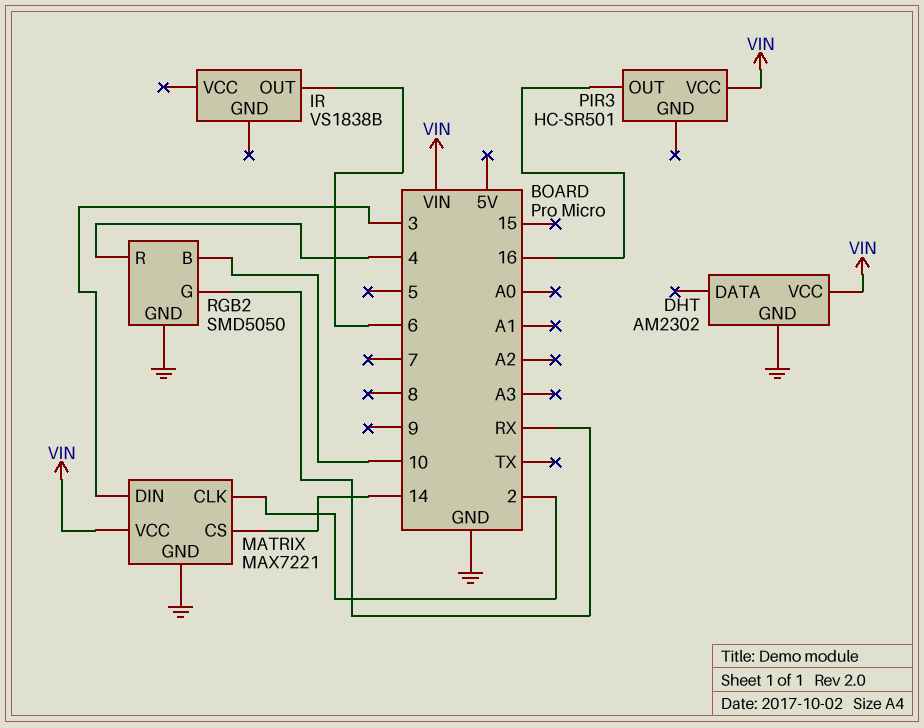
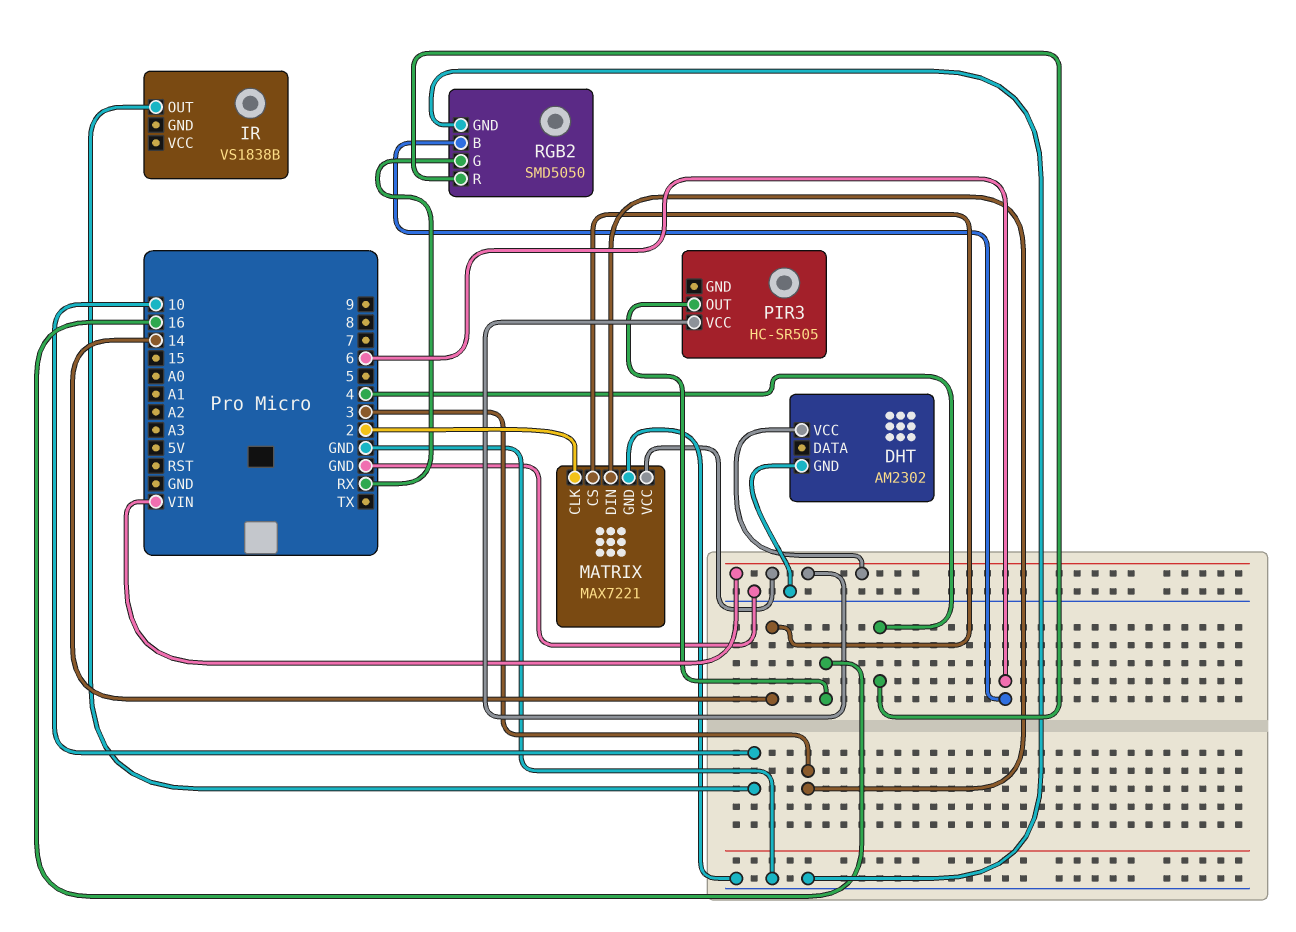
IR pin OUT: 6 -> 10
PIR3: HC-SR501 -> HC-SR505
RGB2 pin B: 10 -> 6

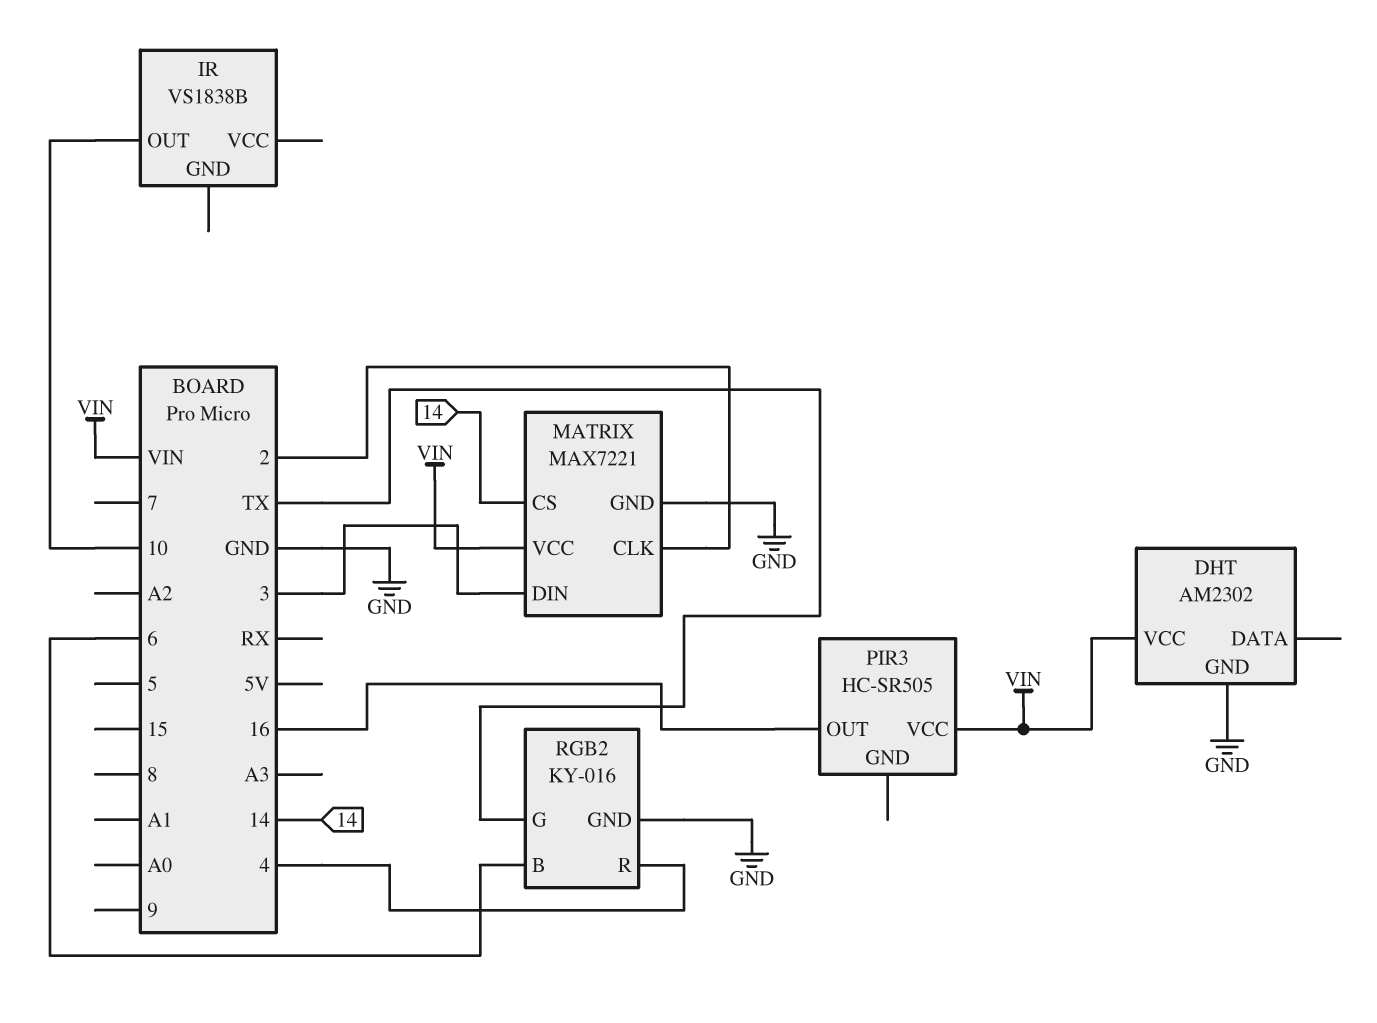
RGB2: SMD5050 -> KY-016
RGB2 pin G: RX -> TX

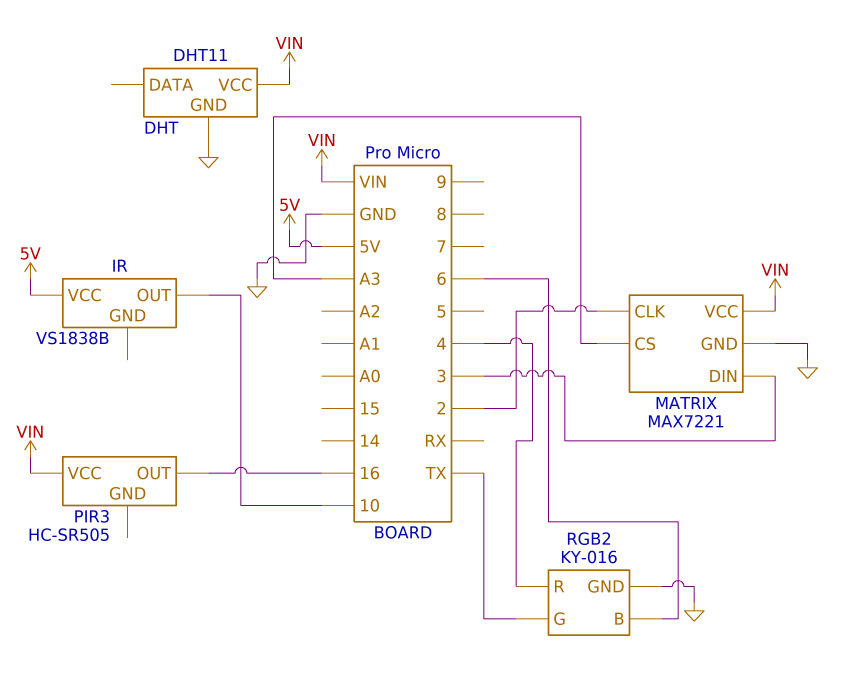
DHT: AM2302 -> DHT11
IR pin VCC: none -> 5V
MATRIX pin CS: 14 -> A3

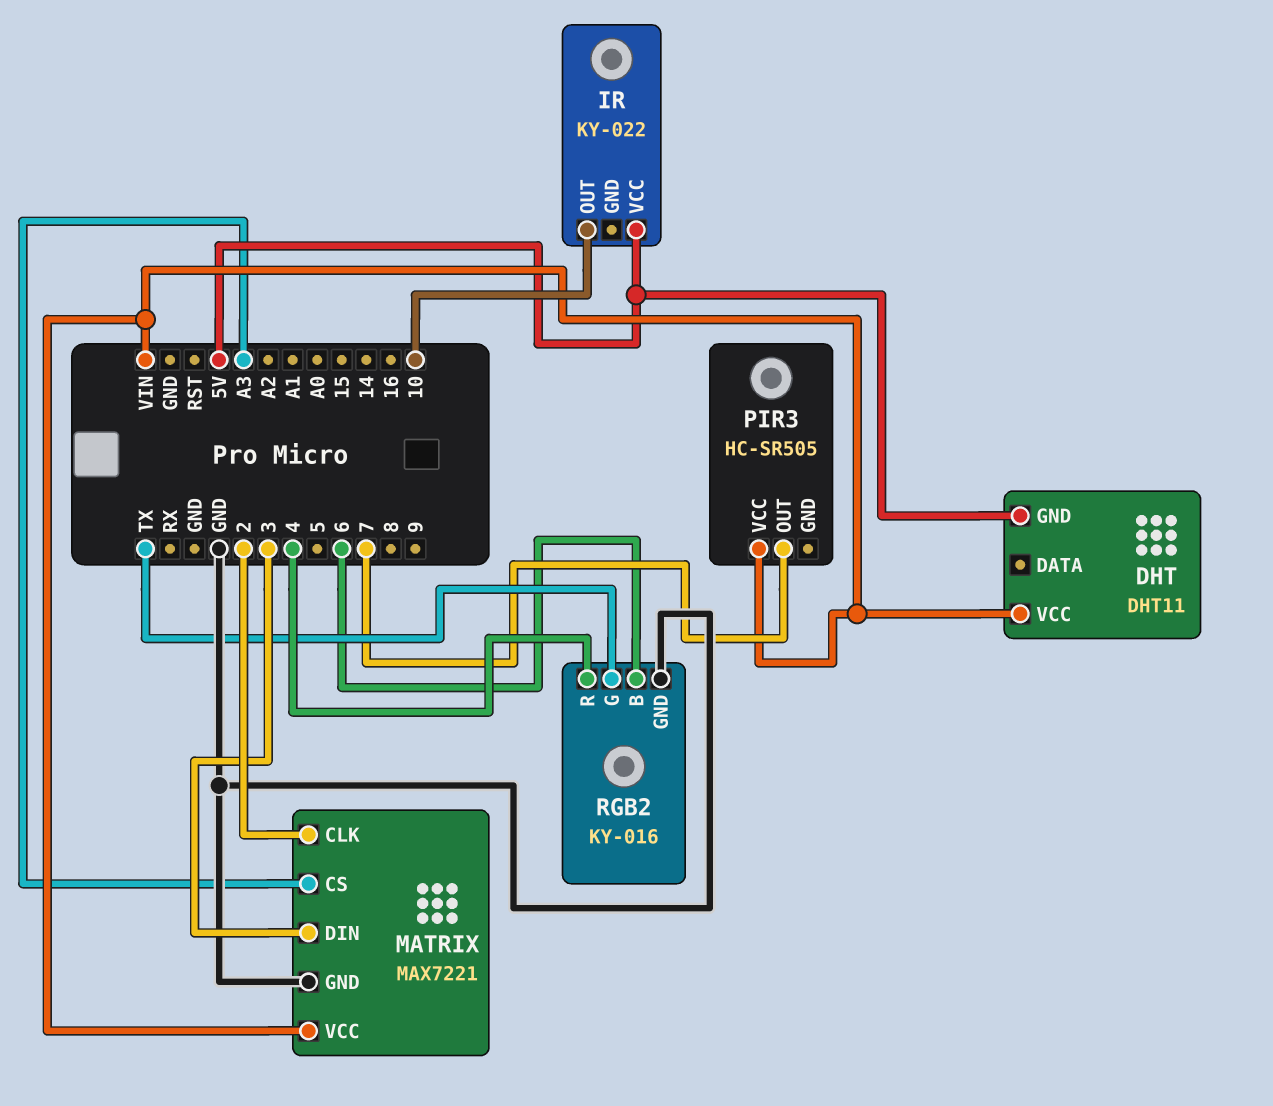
DHT pin GND: GND -> 5V
IR: VS1838B -> KY-022
PIR3 pin OUT: 16 -> 7

